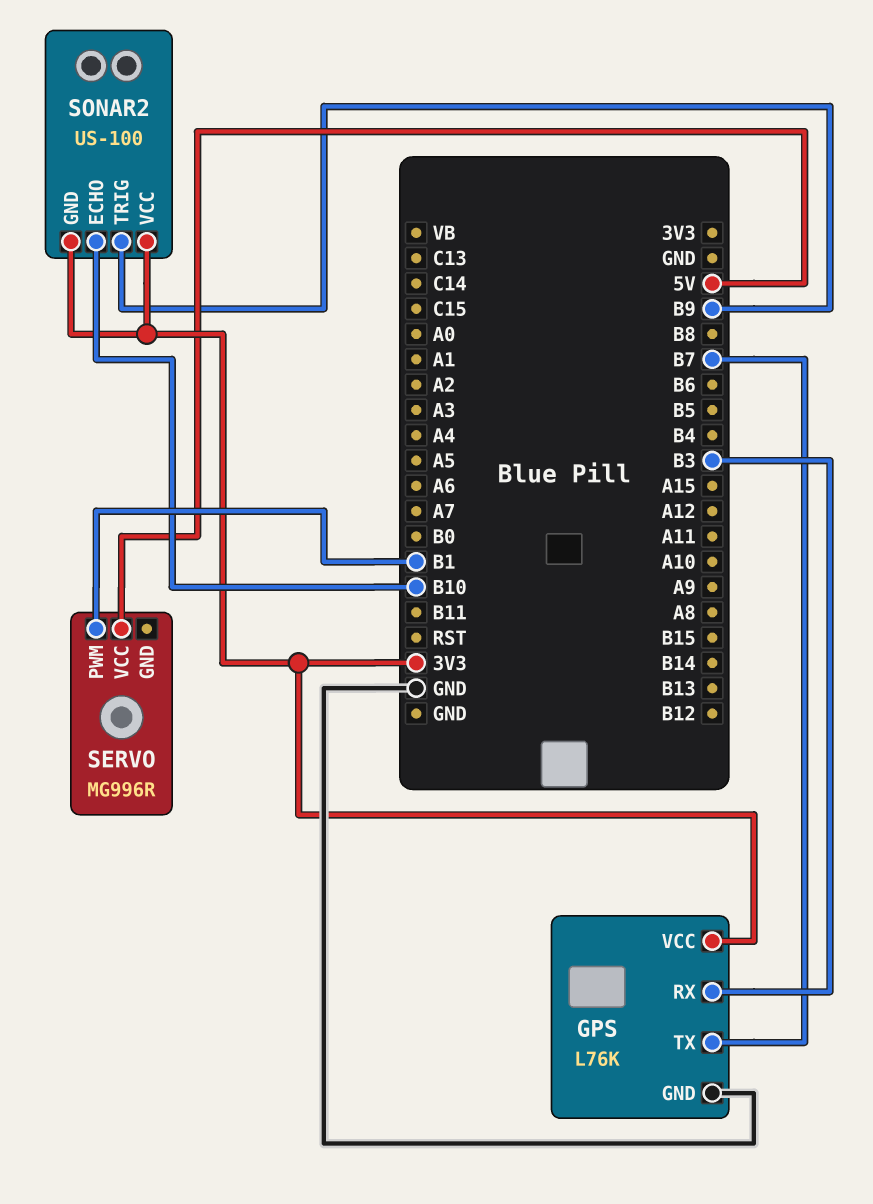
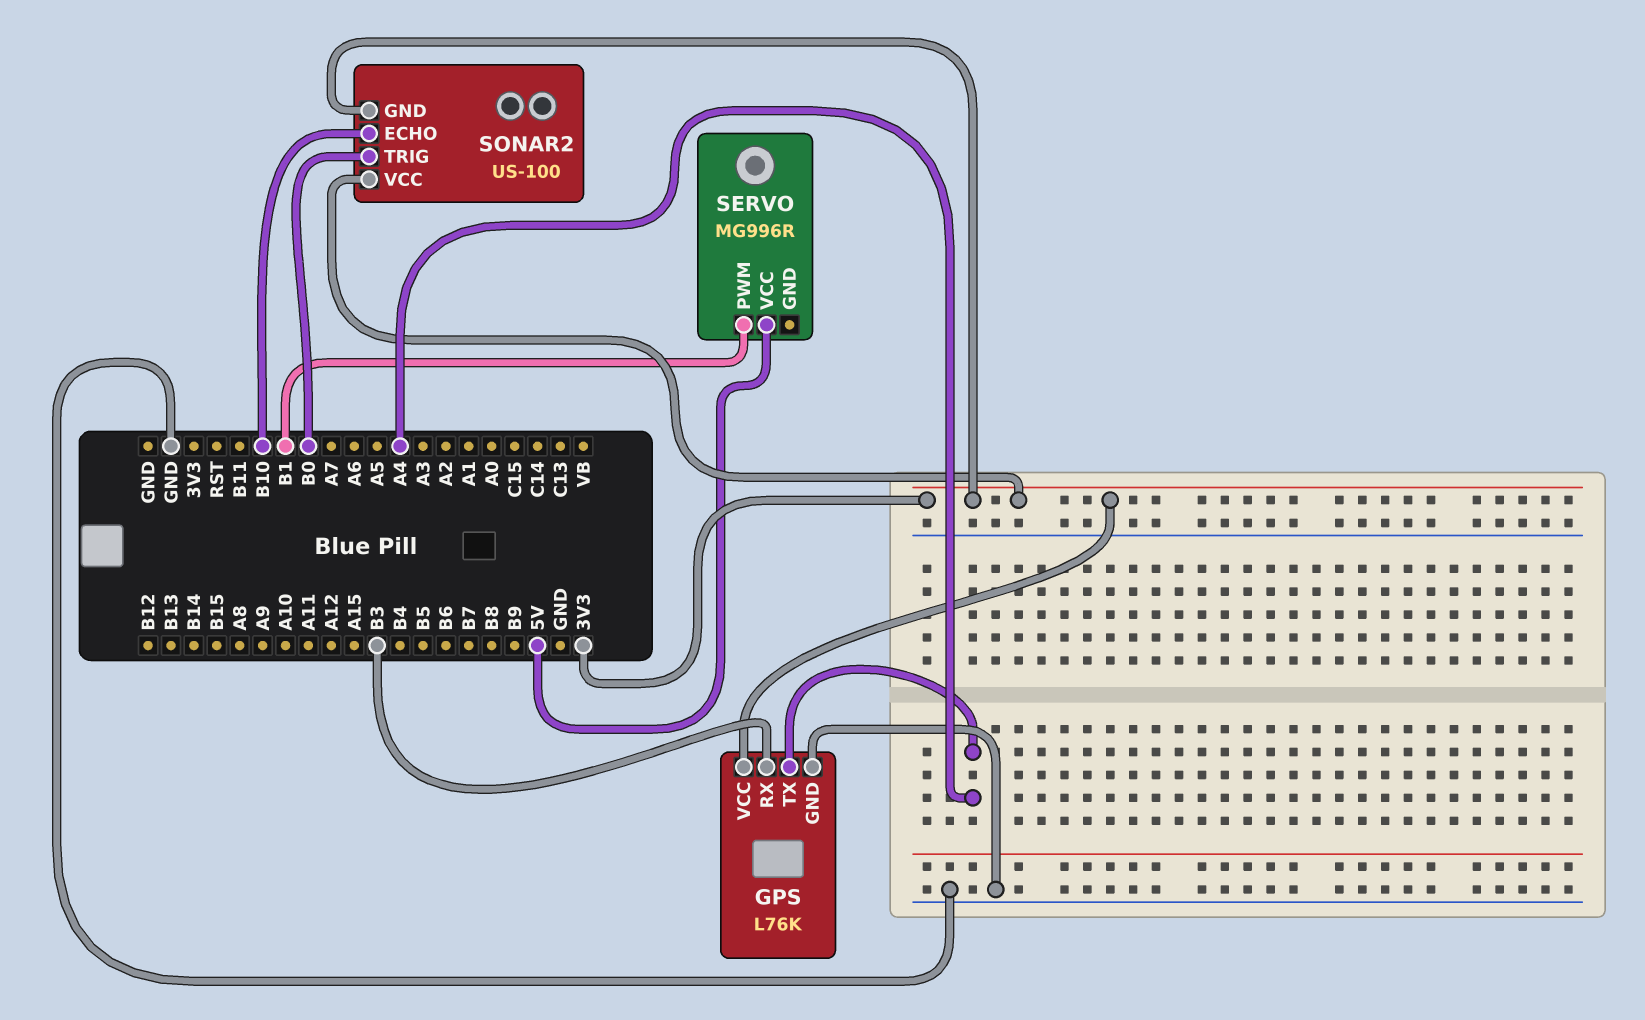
GPS pin TX: B7 -> A4
SONAR2 pin TRIG: B9 -> B0

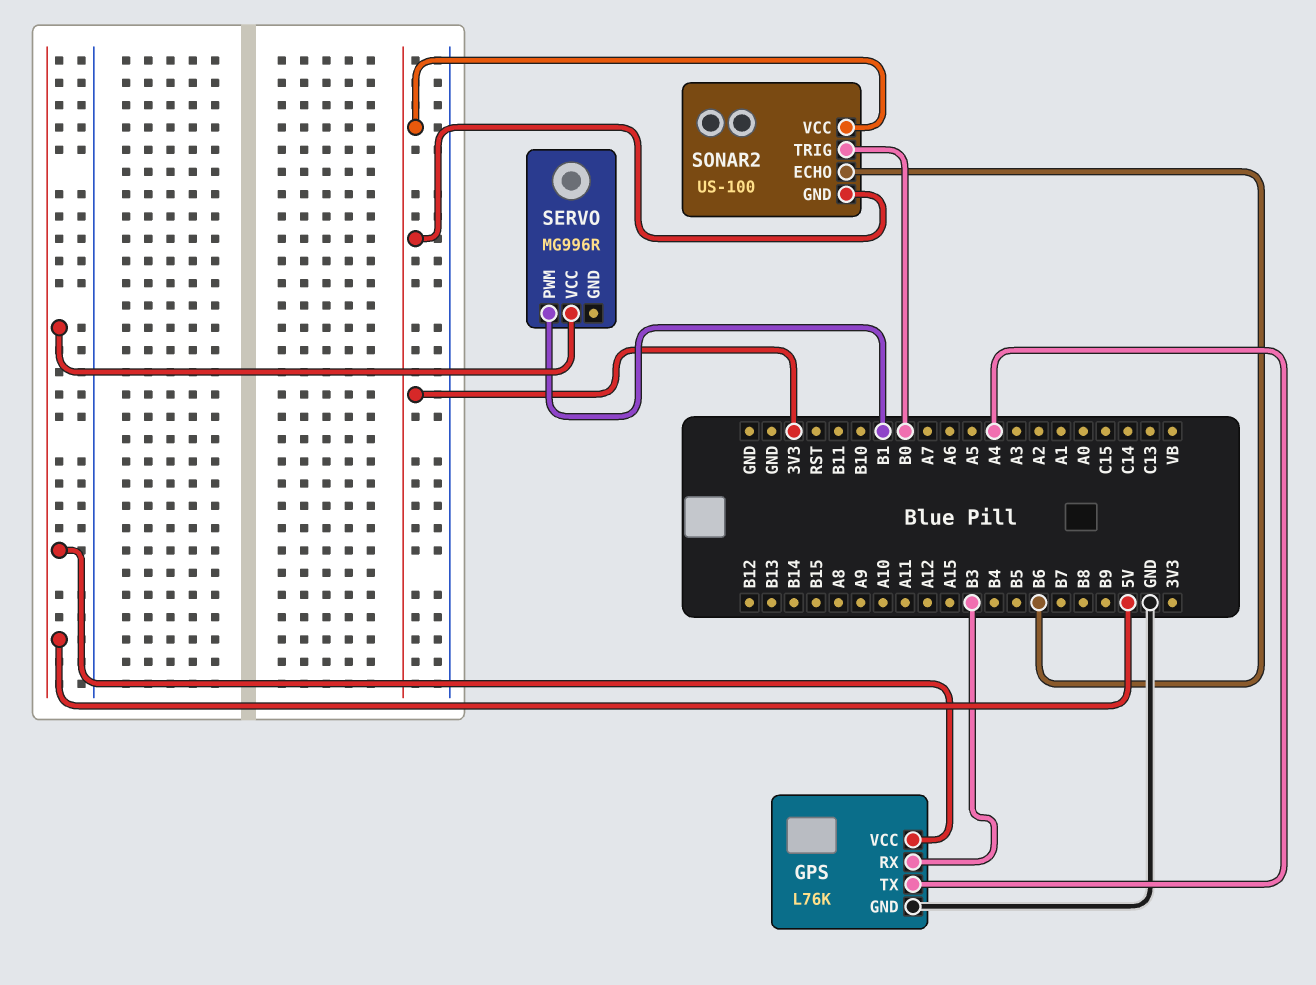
GPS pin VCC: 3V3 -> 5V
SONAR2 pin ECHO: B10 -> B6

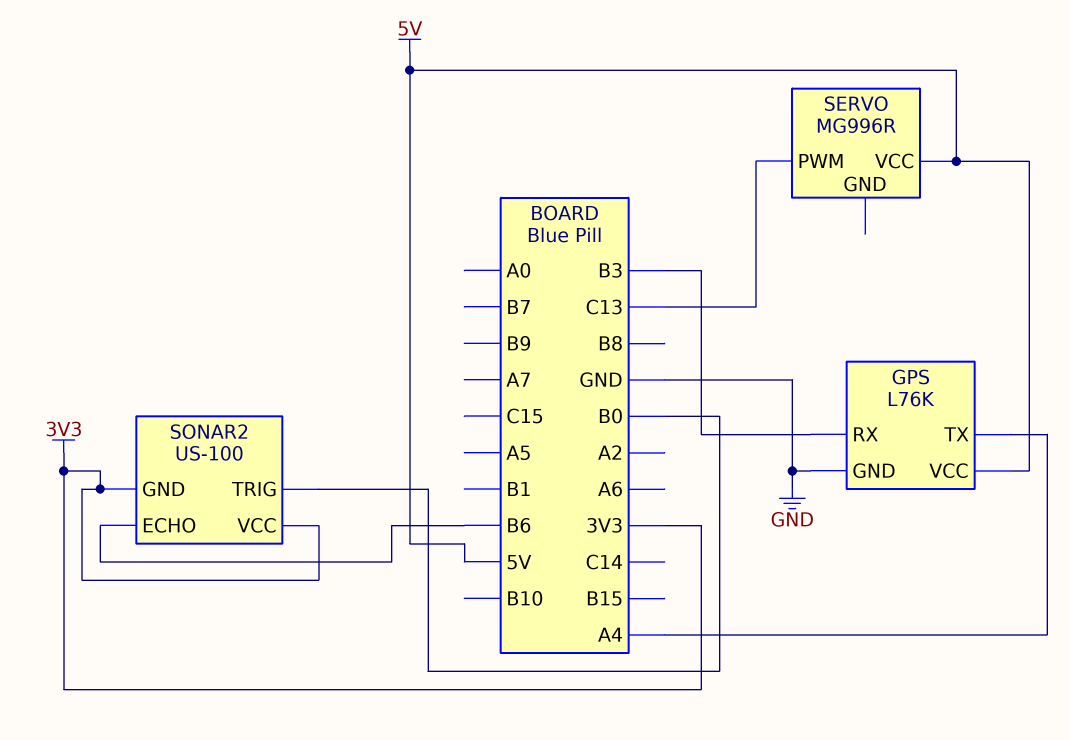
SERVO pin PWM: B1 -> C13

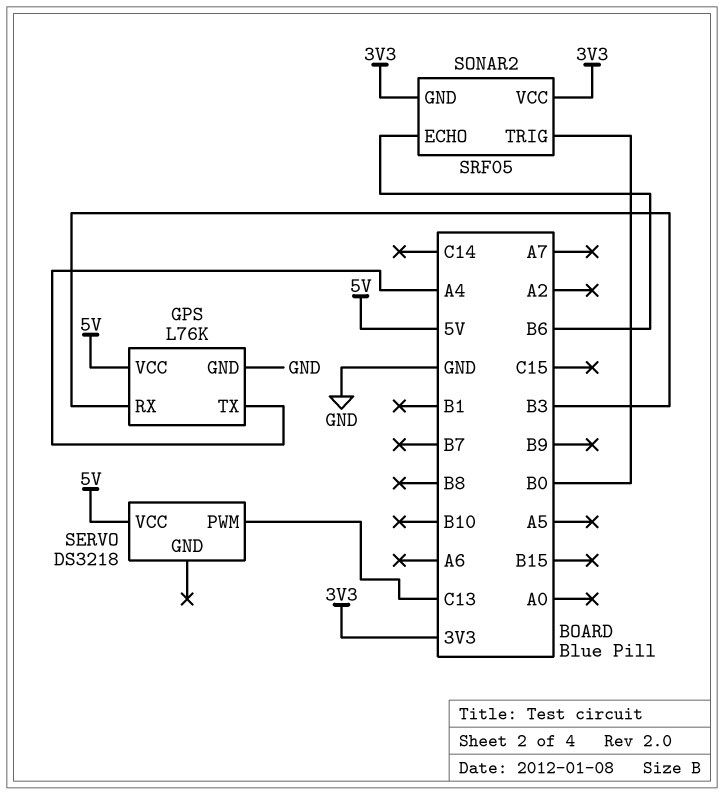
SERVO: MG996R -> DS3218
SONAR2: US-100 -> SRF05

